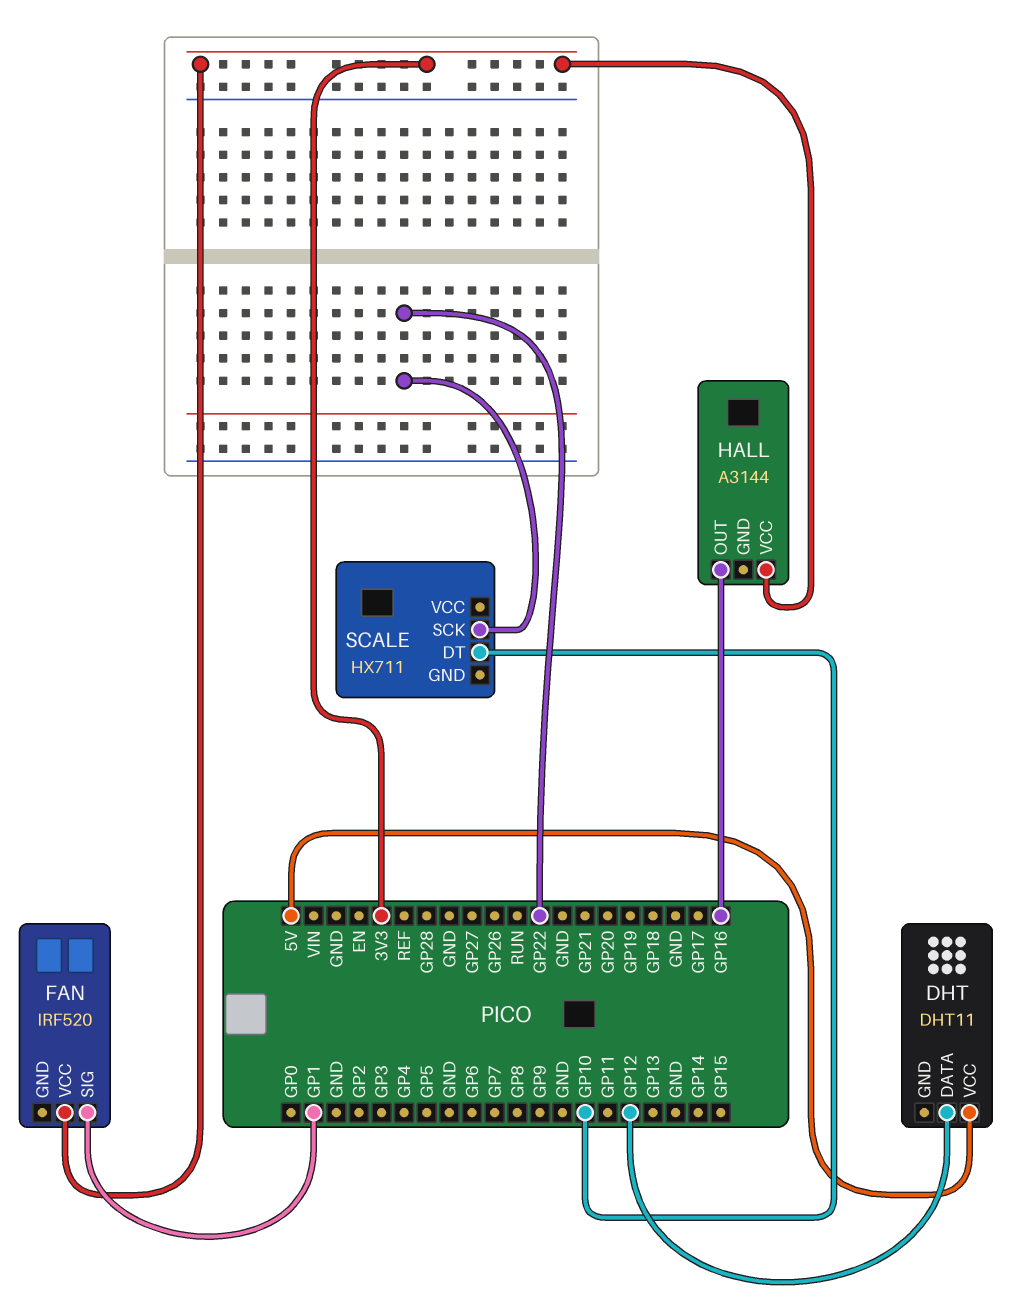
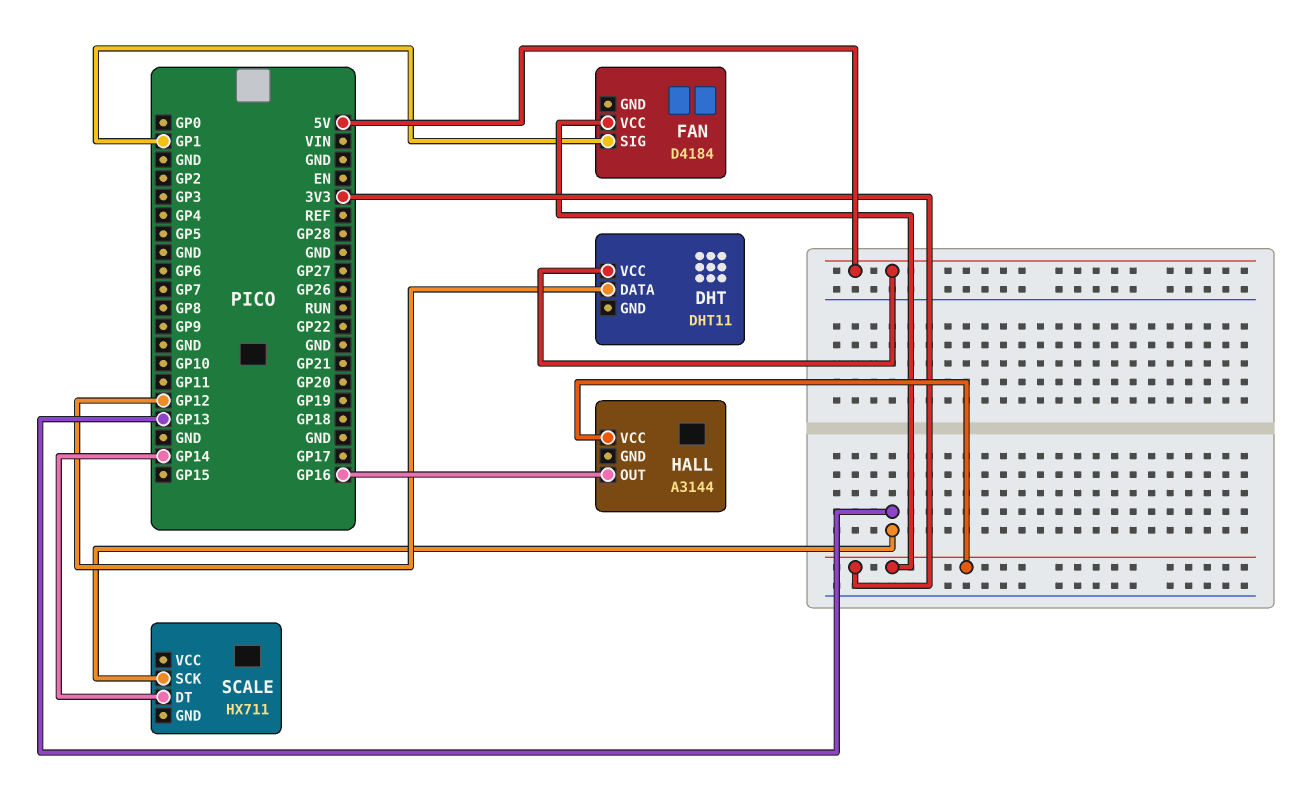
FAN: IRF520 -> D4184
SCALE pin DT: GP10 -> GP14
SCALE pin SCK: GP22 -> GP13

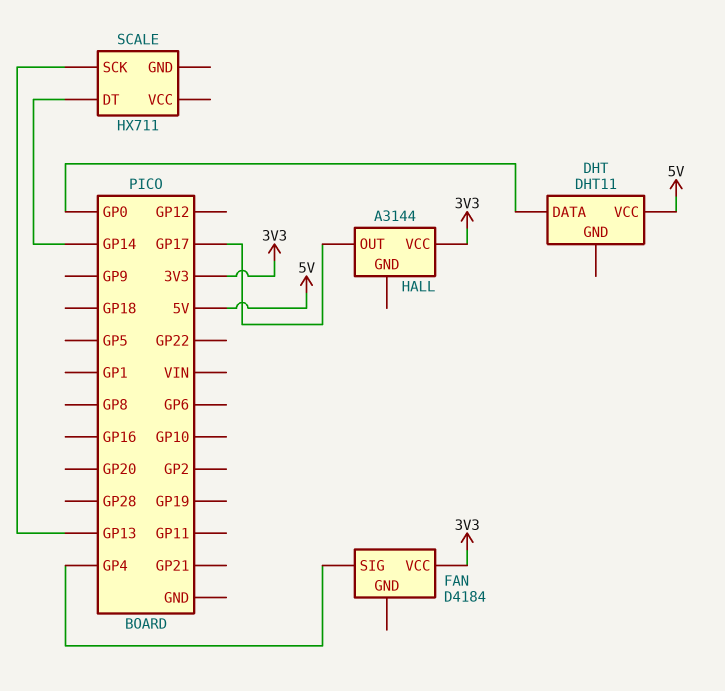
DHT pin DATA: GP12 -> GP0
FAN pin SIG: GP1 -> GP4
HALL pin OUT: GP16 -> GP17

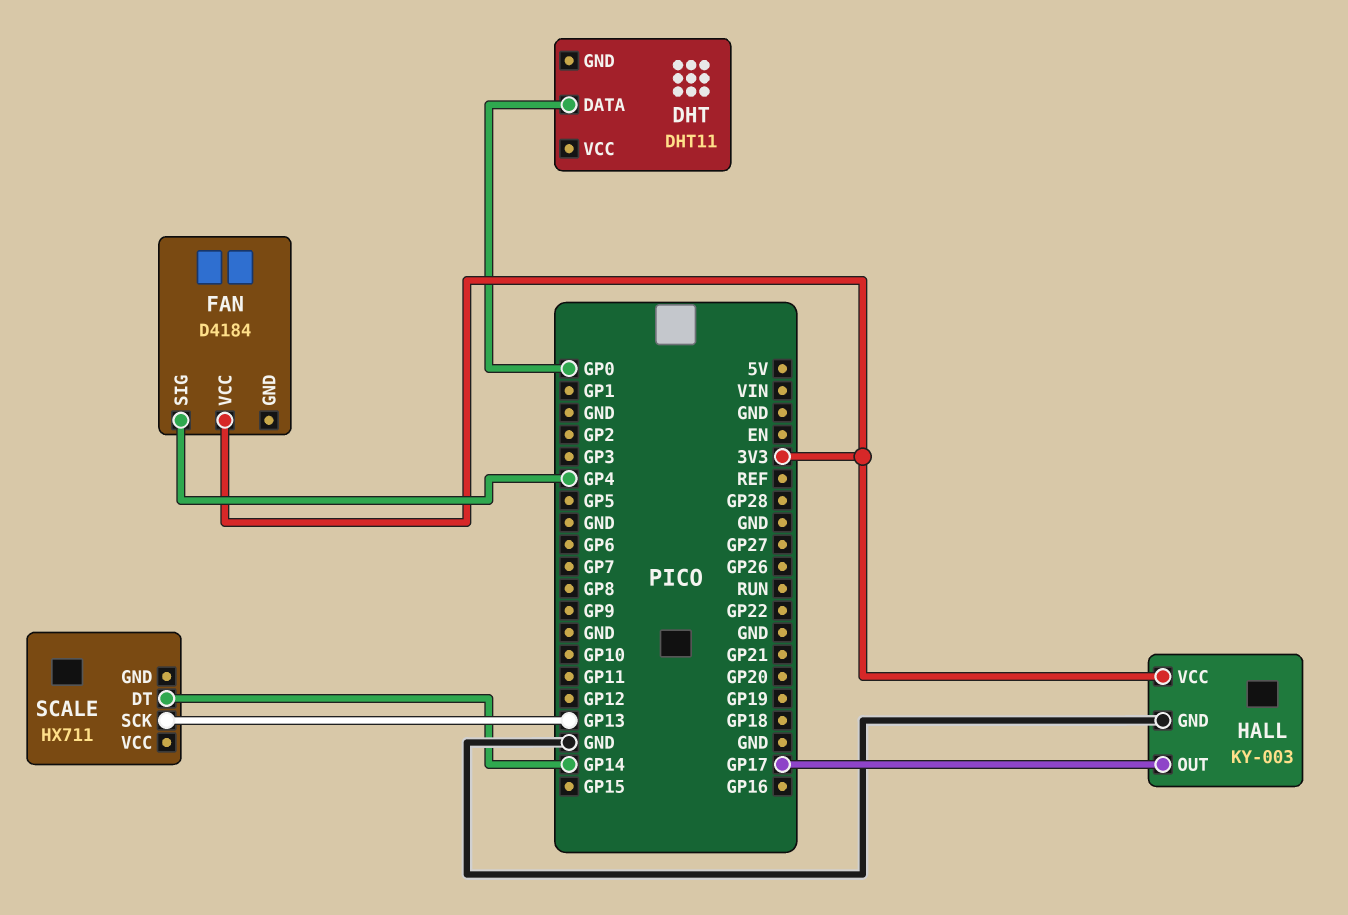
DHT pin VCC: 5V -> none
HALL: A3144 -> KY-003
HALL pin GND: none -> GND

